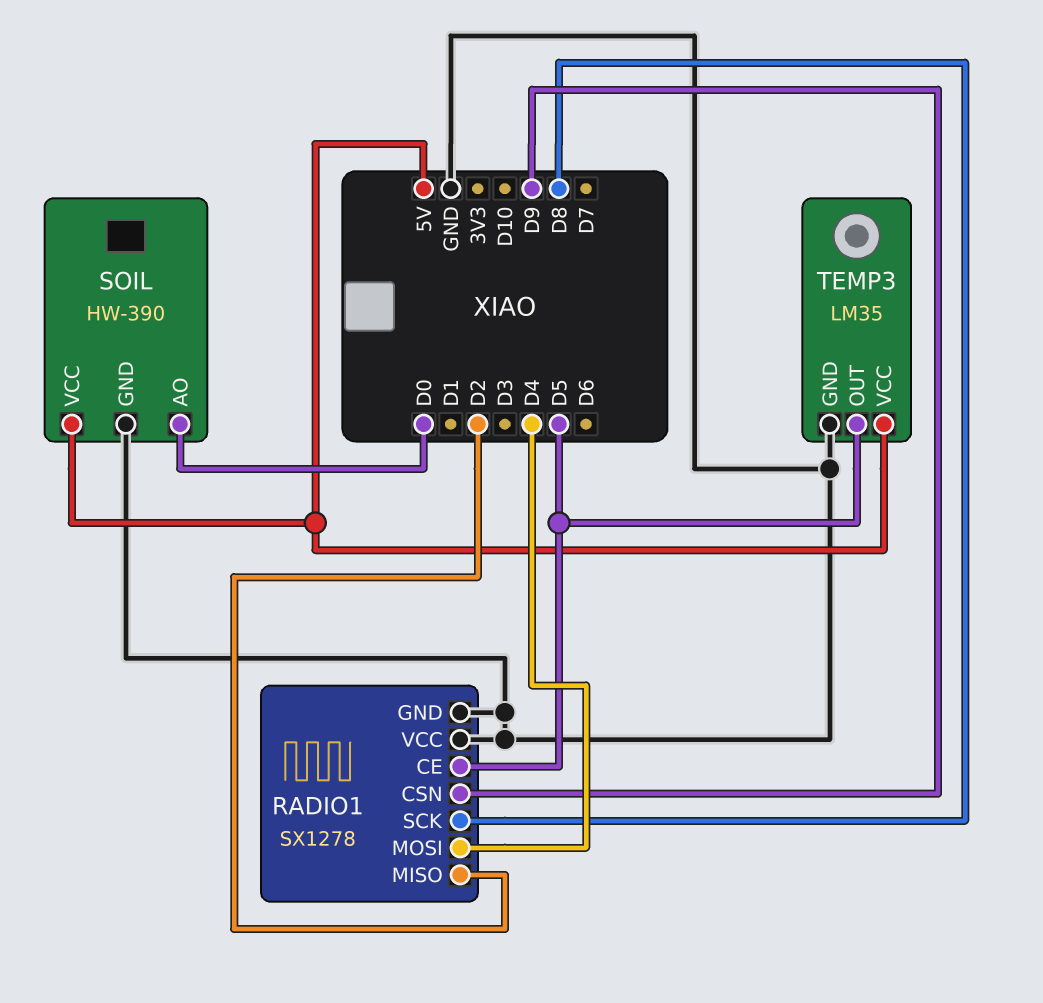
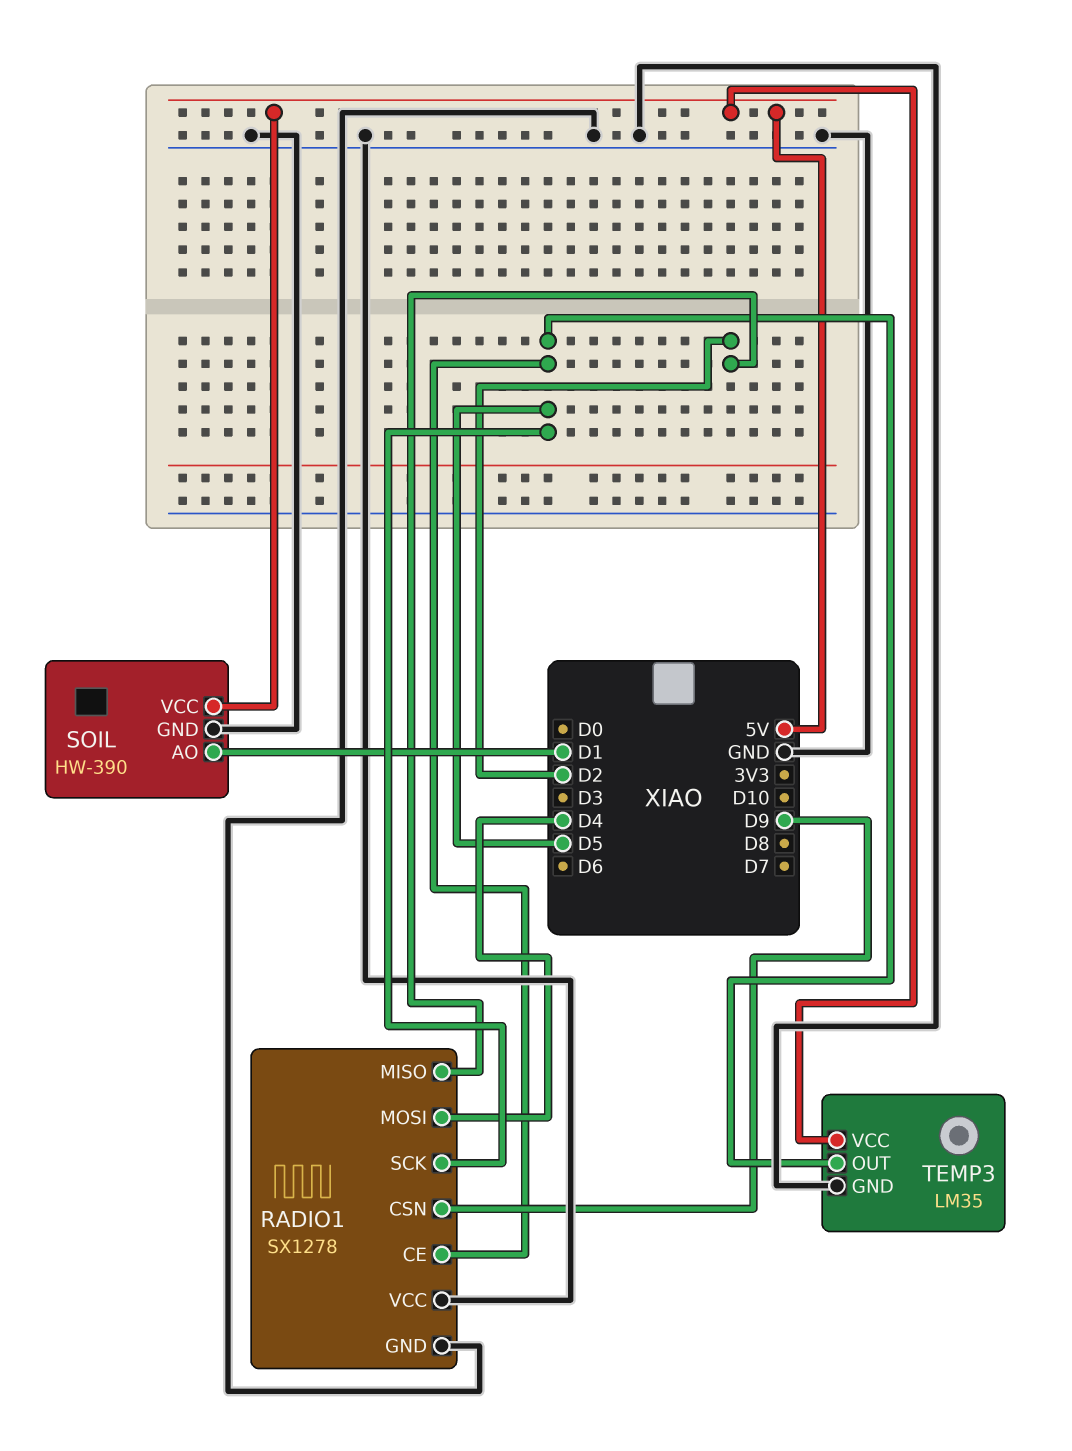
RADIO1 pin SCK: D8 -> D5
SOIL pin AO: D0 -> D1

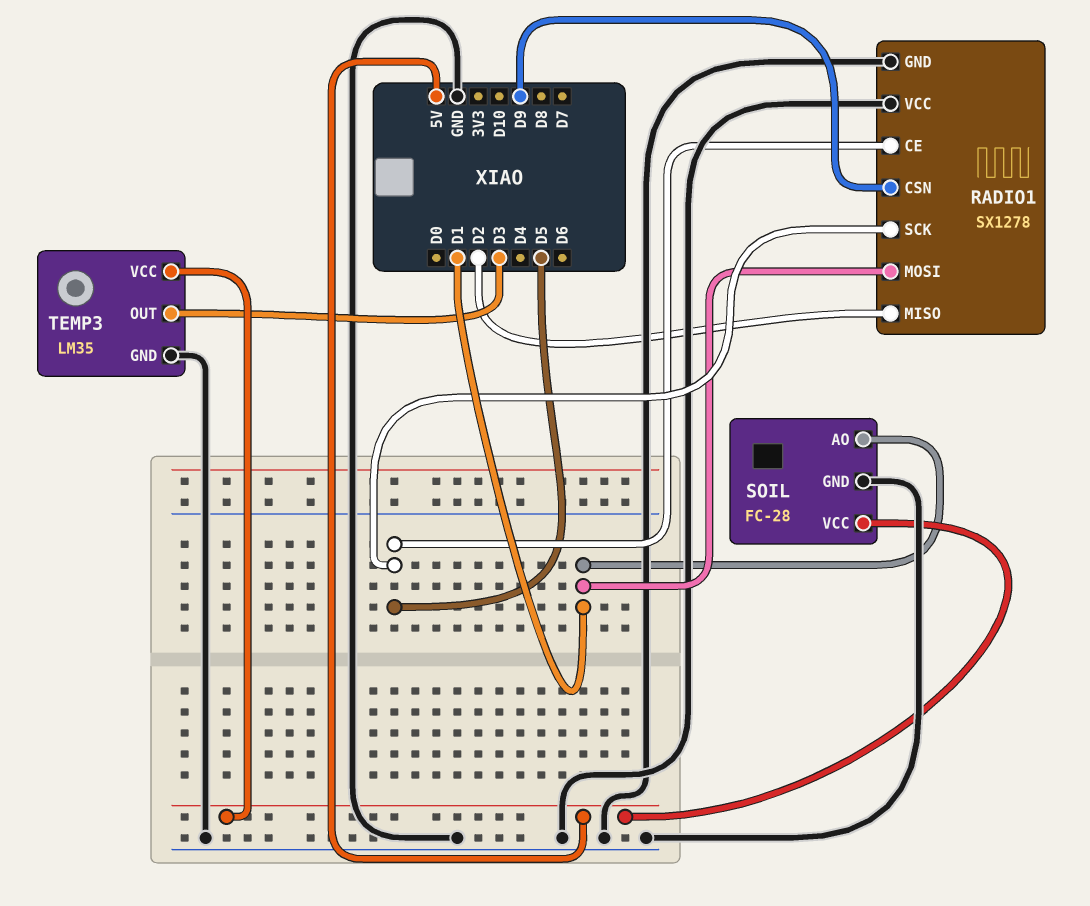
RADIO1 pin MOSI: D4 -> D1
SOIL: HW-390 -> FC-28
TEMP3 pin OUT: D5 -> D3

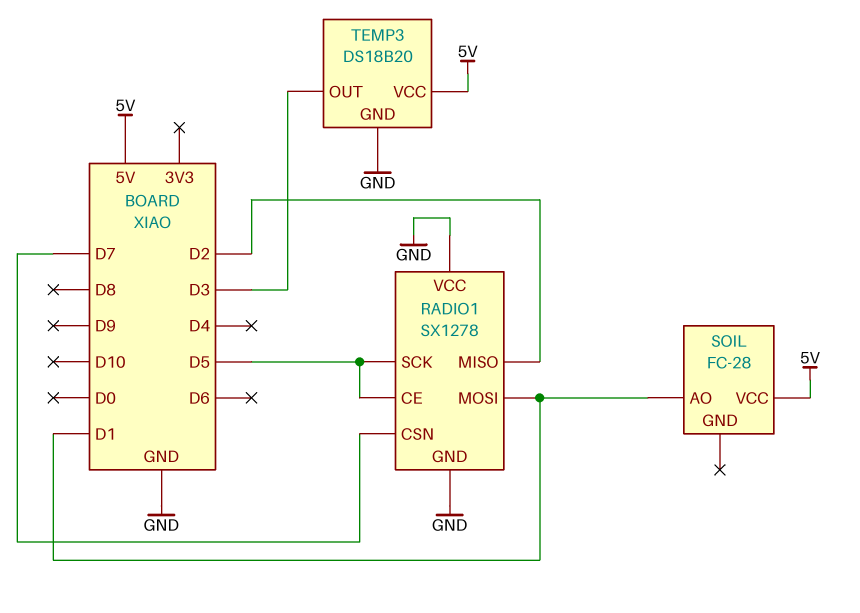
RADIO1 pin CSN: D9 -> D7
SOIL pin GND: GND -> none
TEMP3: LM35 -> DS18B20

